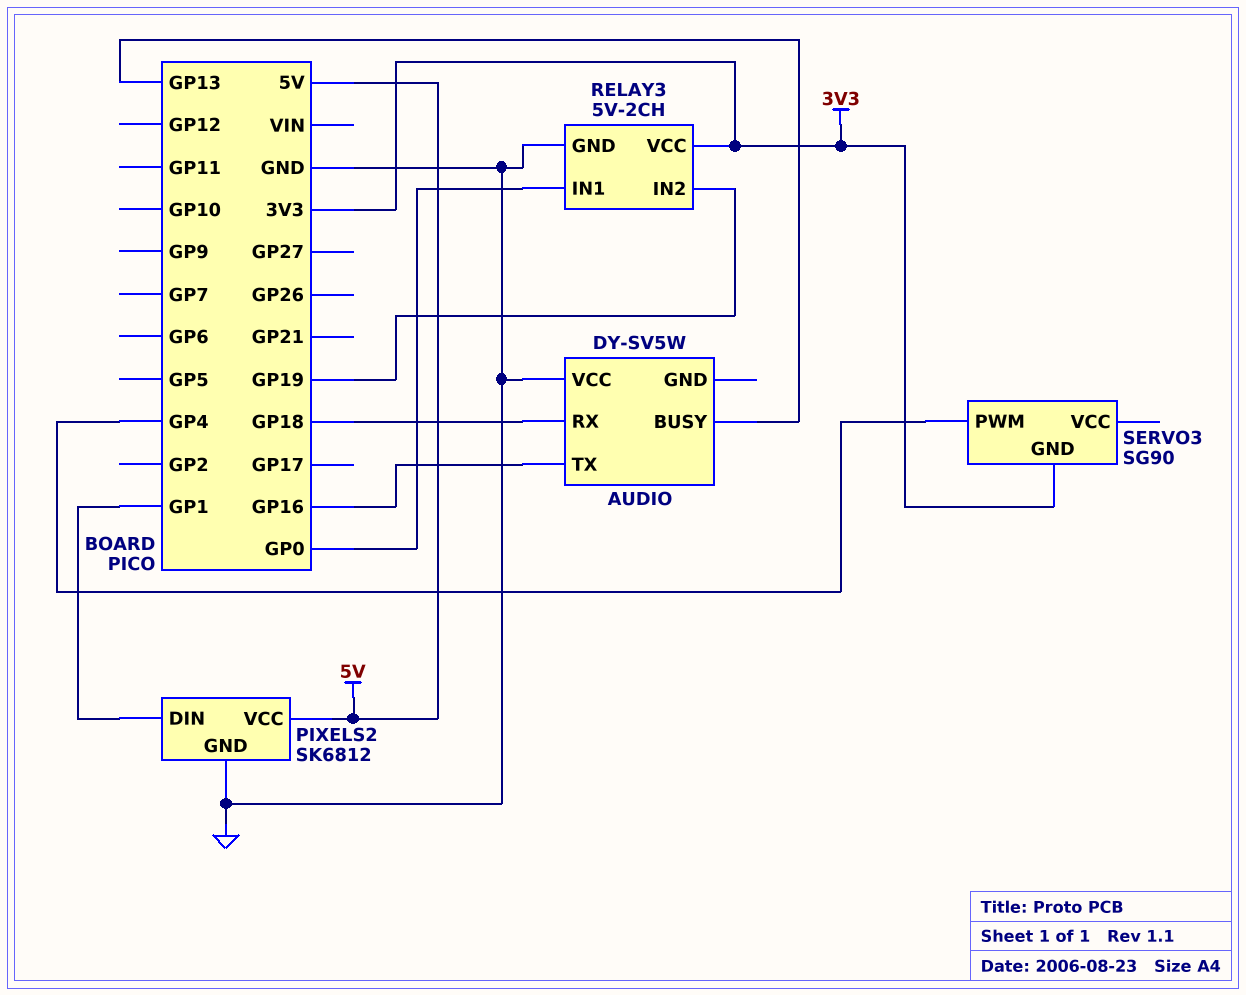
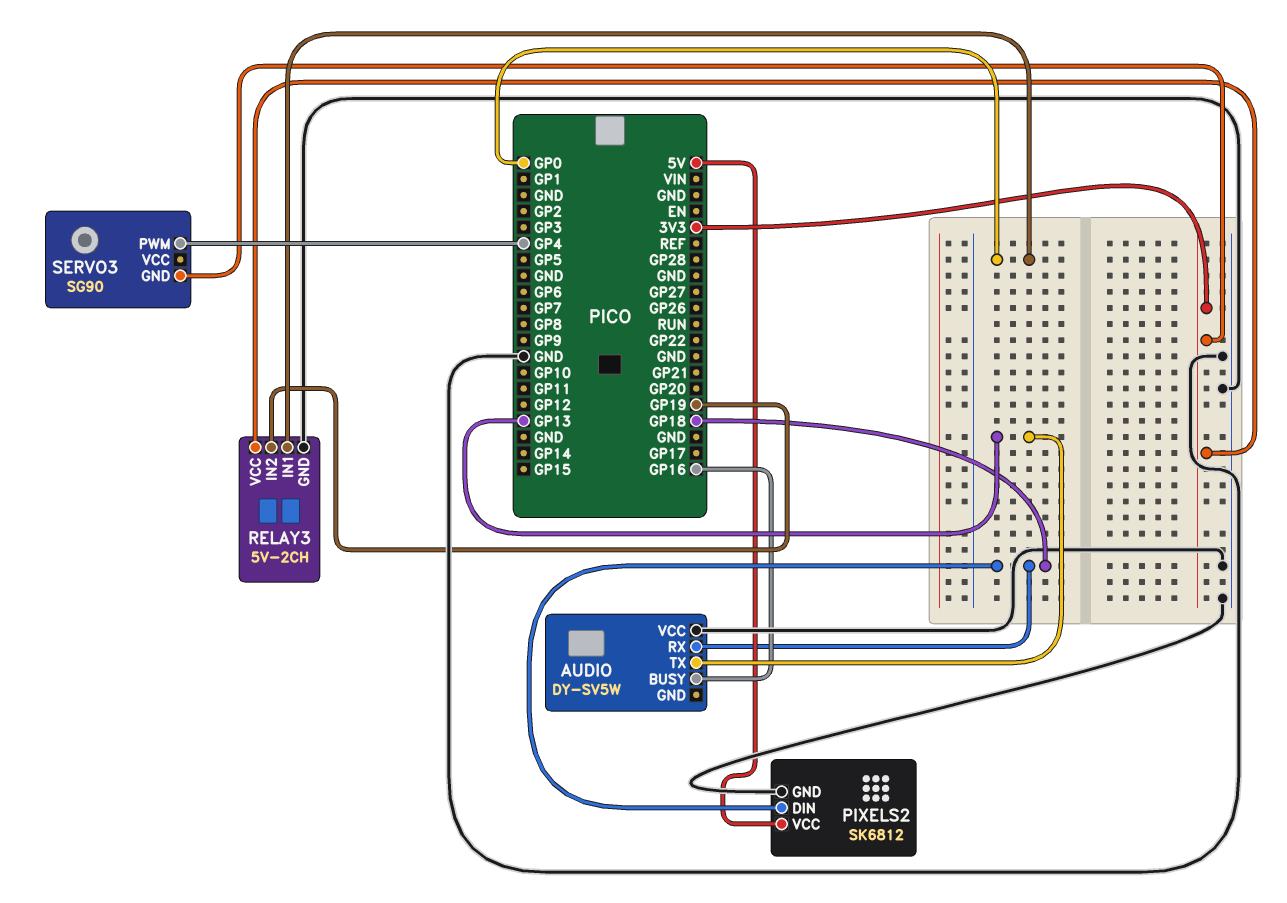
AUDIO pin BUSY: GP13 -> GP16
AUDIO pin TX: GP16 -> GP13
PIXELS2 pin DIN: GP1 -> GP18

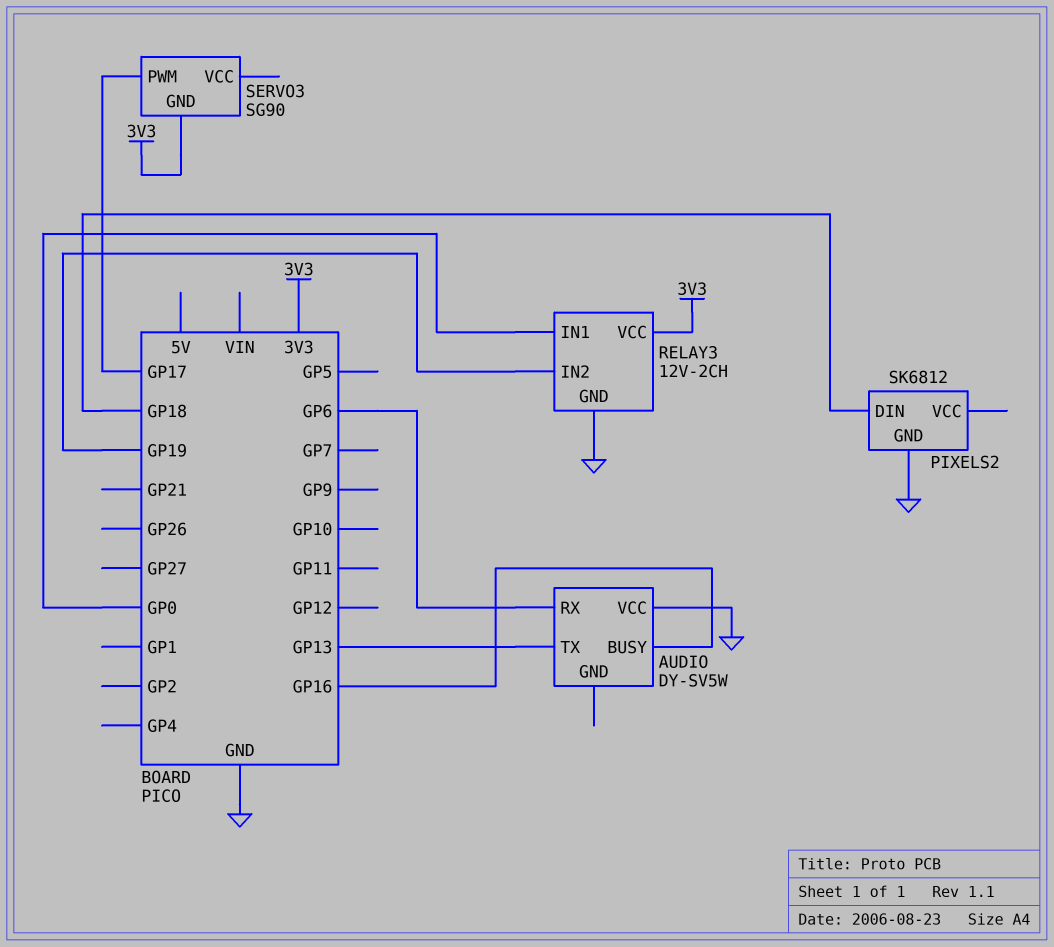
AUDIO pin RX: GP18 -> GP6
PIXELS2 pin VCC: 5V -> none
RELAY3: 5V-2CH -> 12V-2CH
SERVO3 pin PWM: GP4 -> GP17

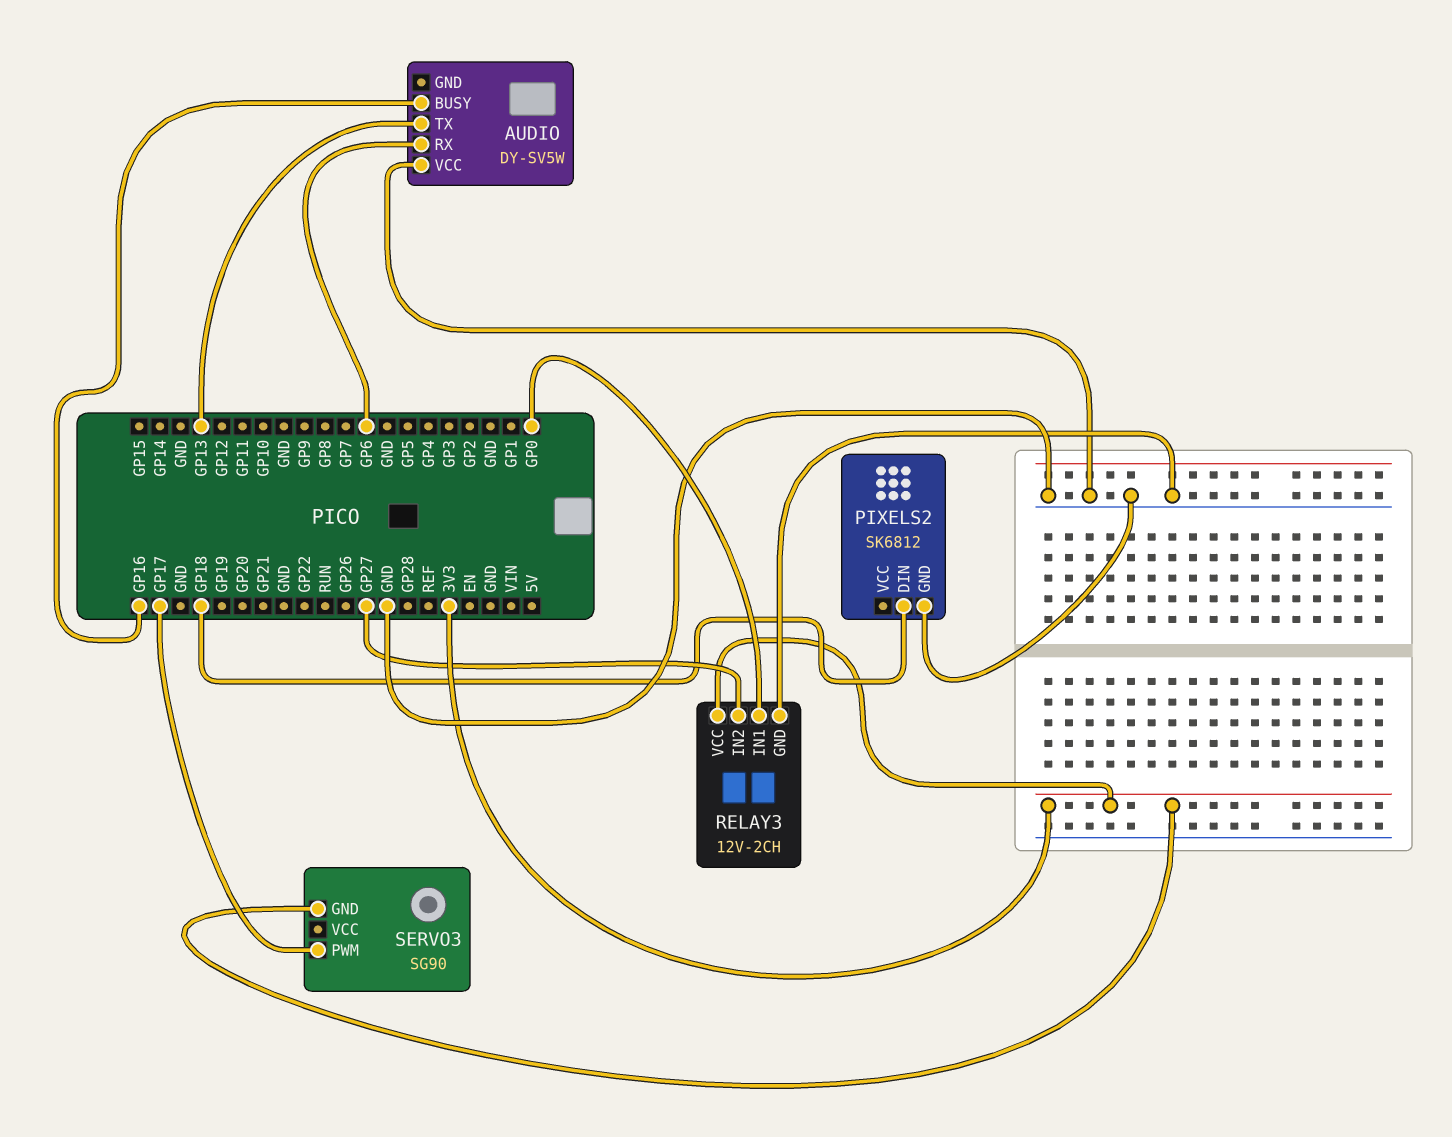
RELAY3 pin IN2: GP19 -> GP27

